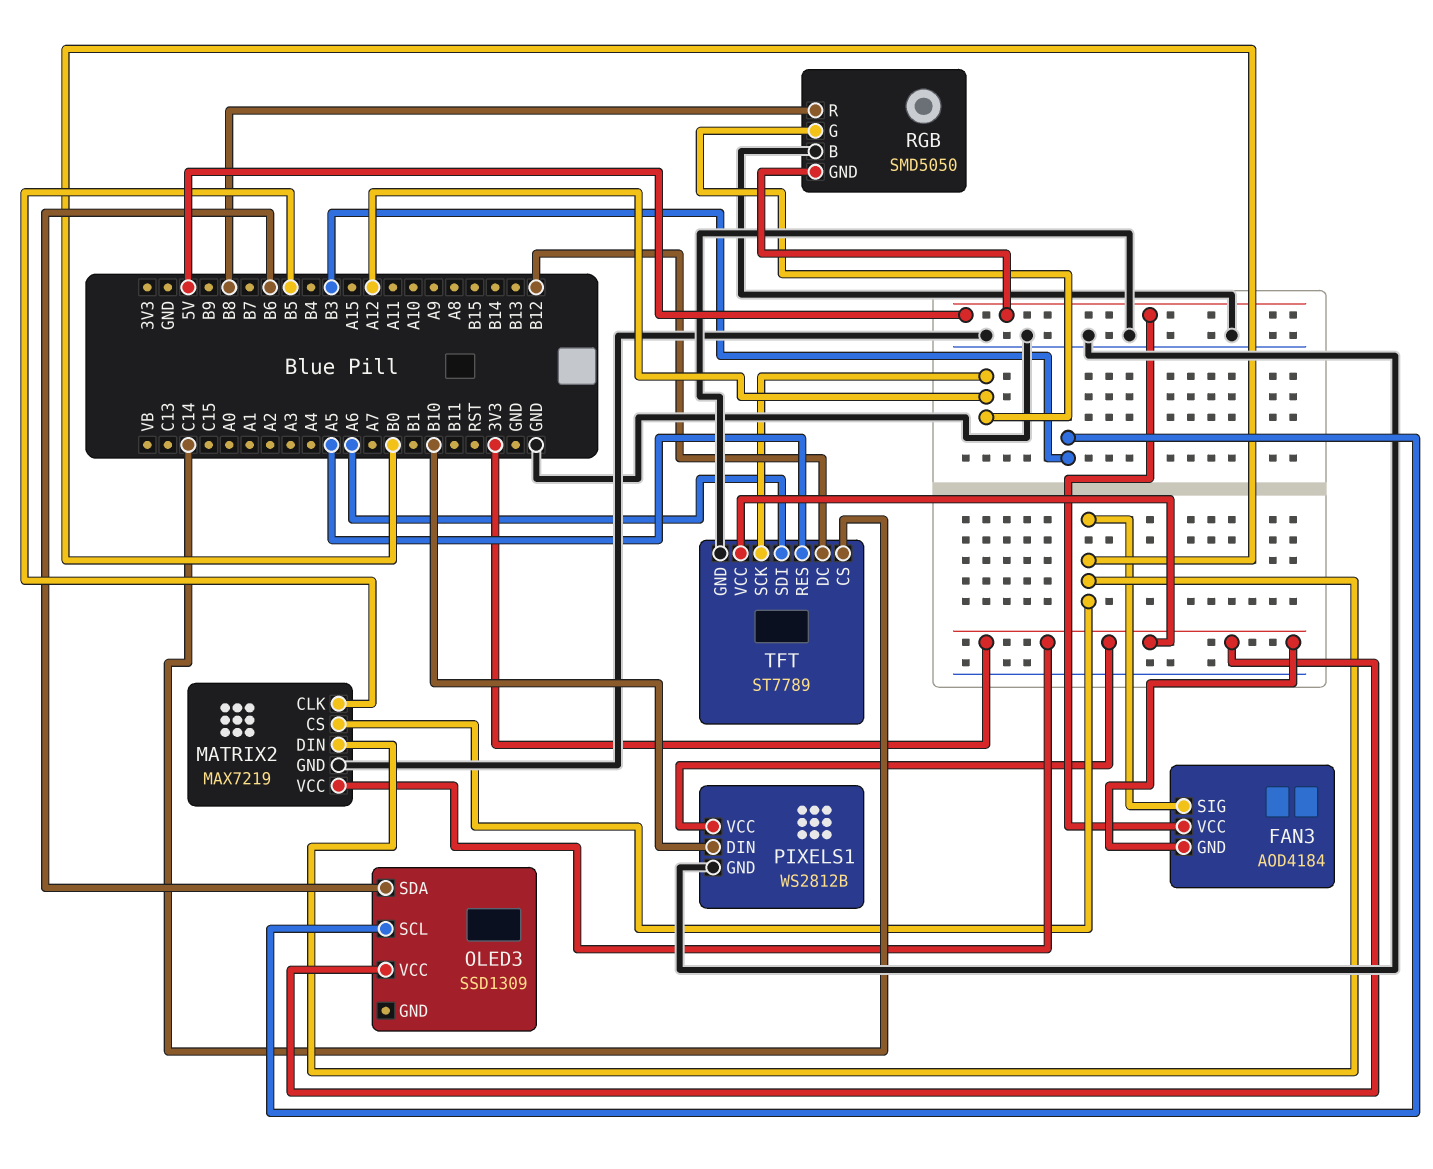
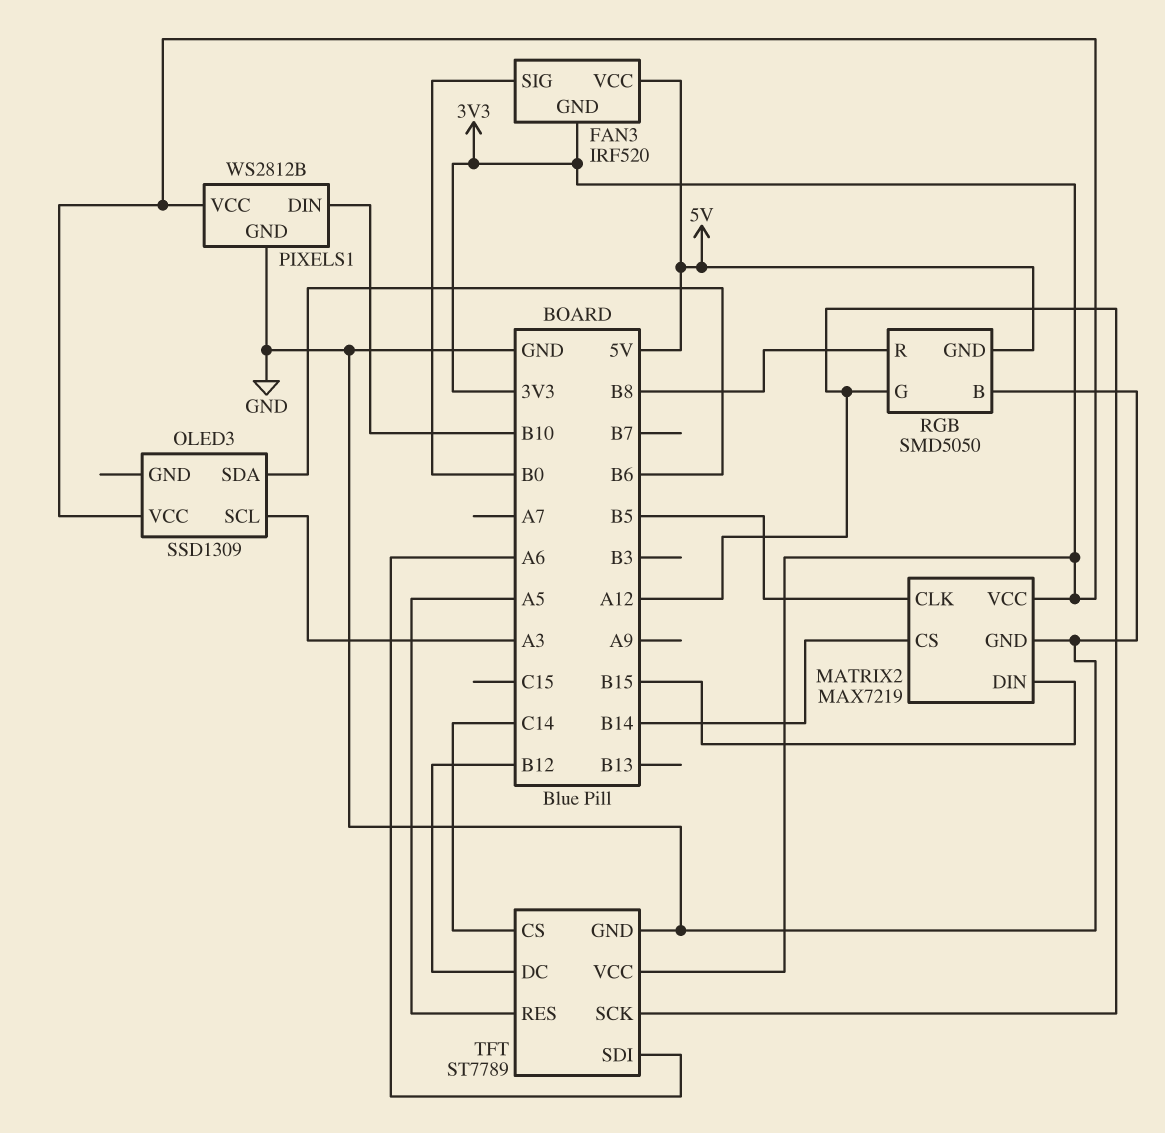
FAN3: AOD4184 -> IRF520
MATRIX2 pin CS: B0 -> B14
MATRIX2 pin DIN: B0 -> B15
OLED3 pin SCL: B3 -> A3

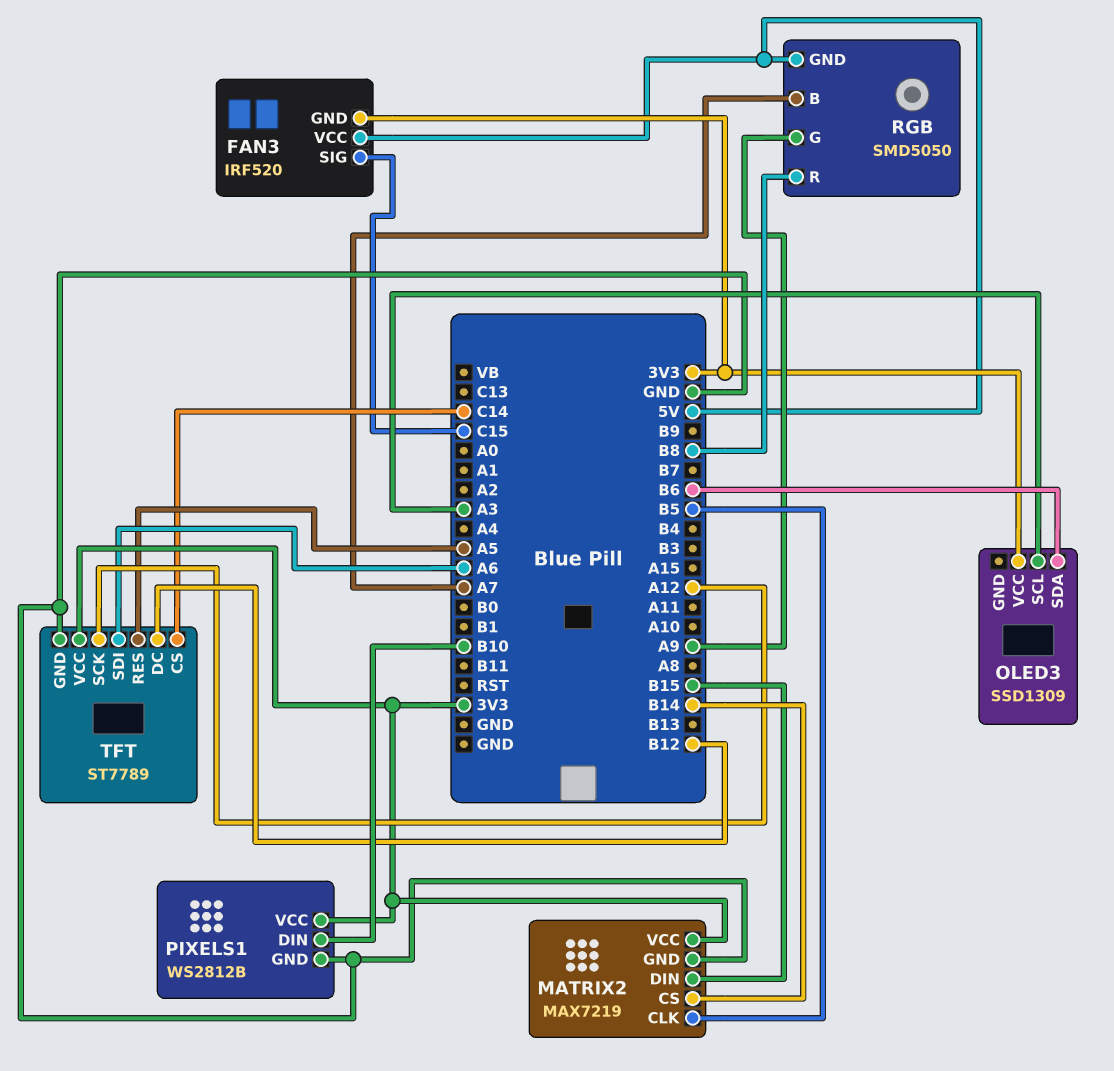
FAN3 pin SIG: B0 -> C15
RGB pin B: GND -> A7
RGB pin G: A12 -> A9

